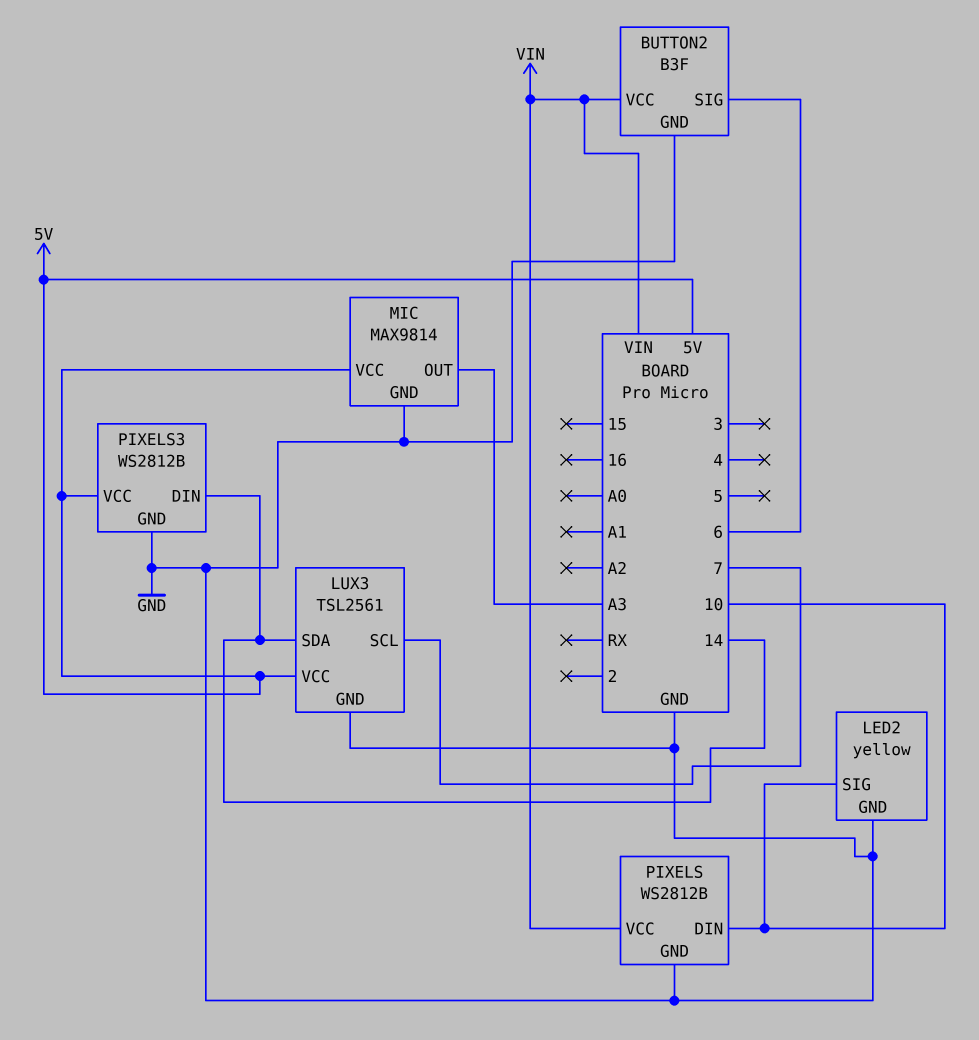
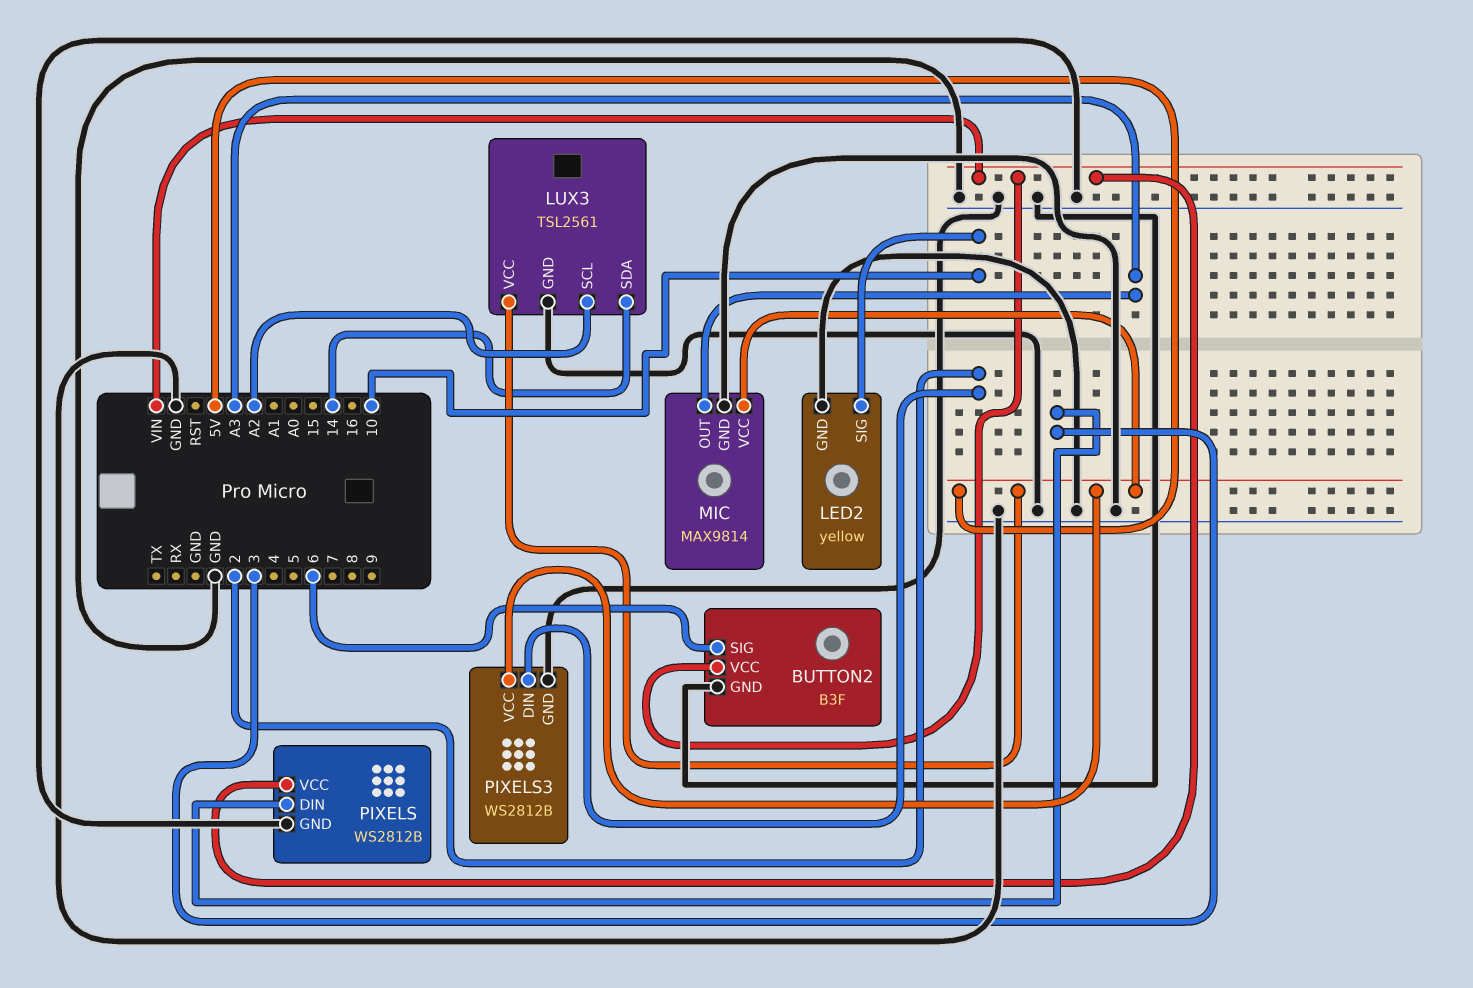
LUX3 pin SCL: 7 -> A2
PIXELS pin DIN: 10 -> 3
PIXELS3 pin DIN: 14 -> 2

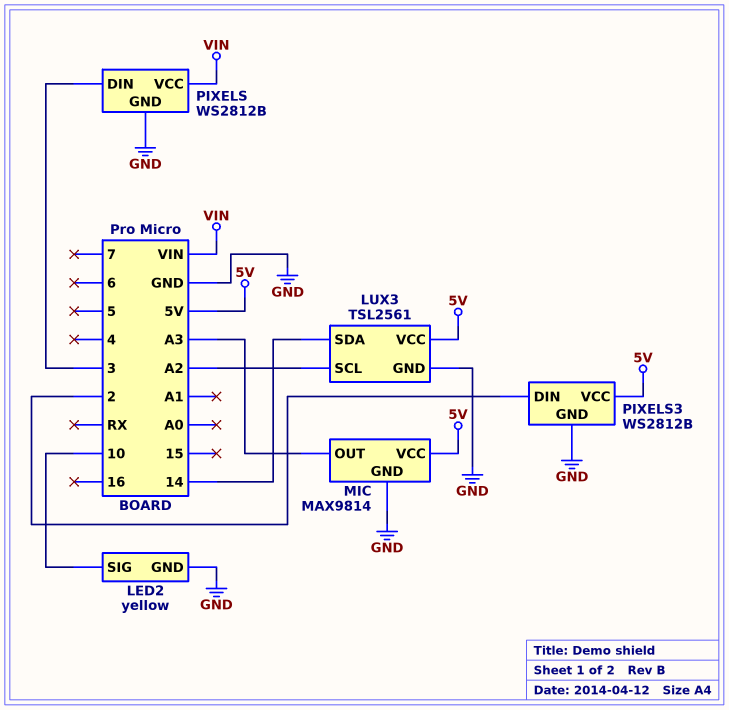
BUTTON2: B3F -> none
BUTTON2 pin GND: GND -> none
BUTTON2 pin SIG: 6 -> none
BUTTON2 pin VCC: VIN -> none

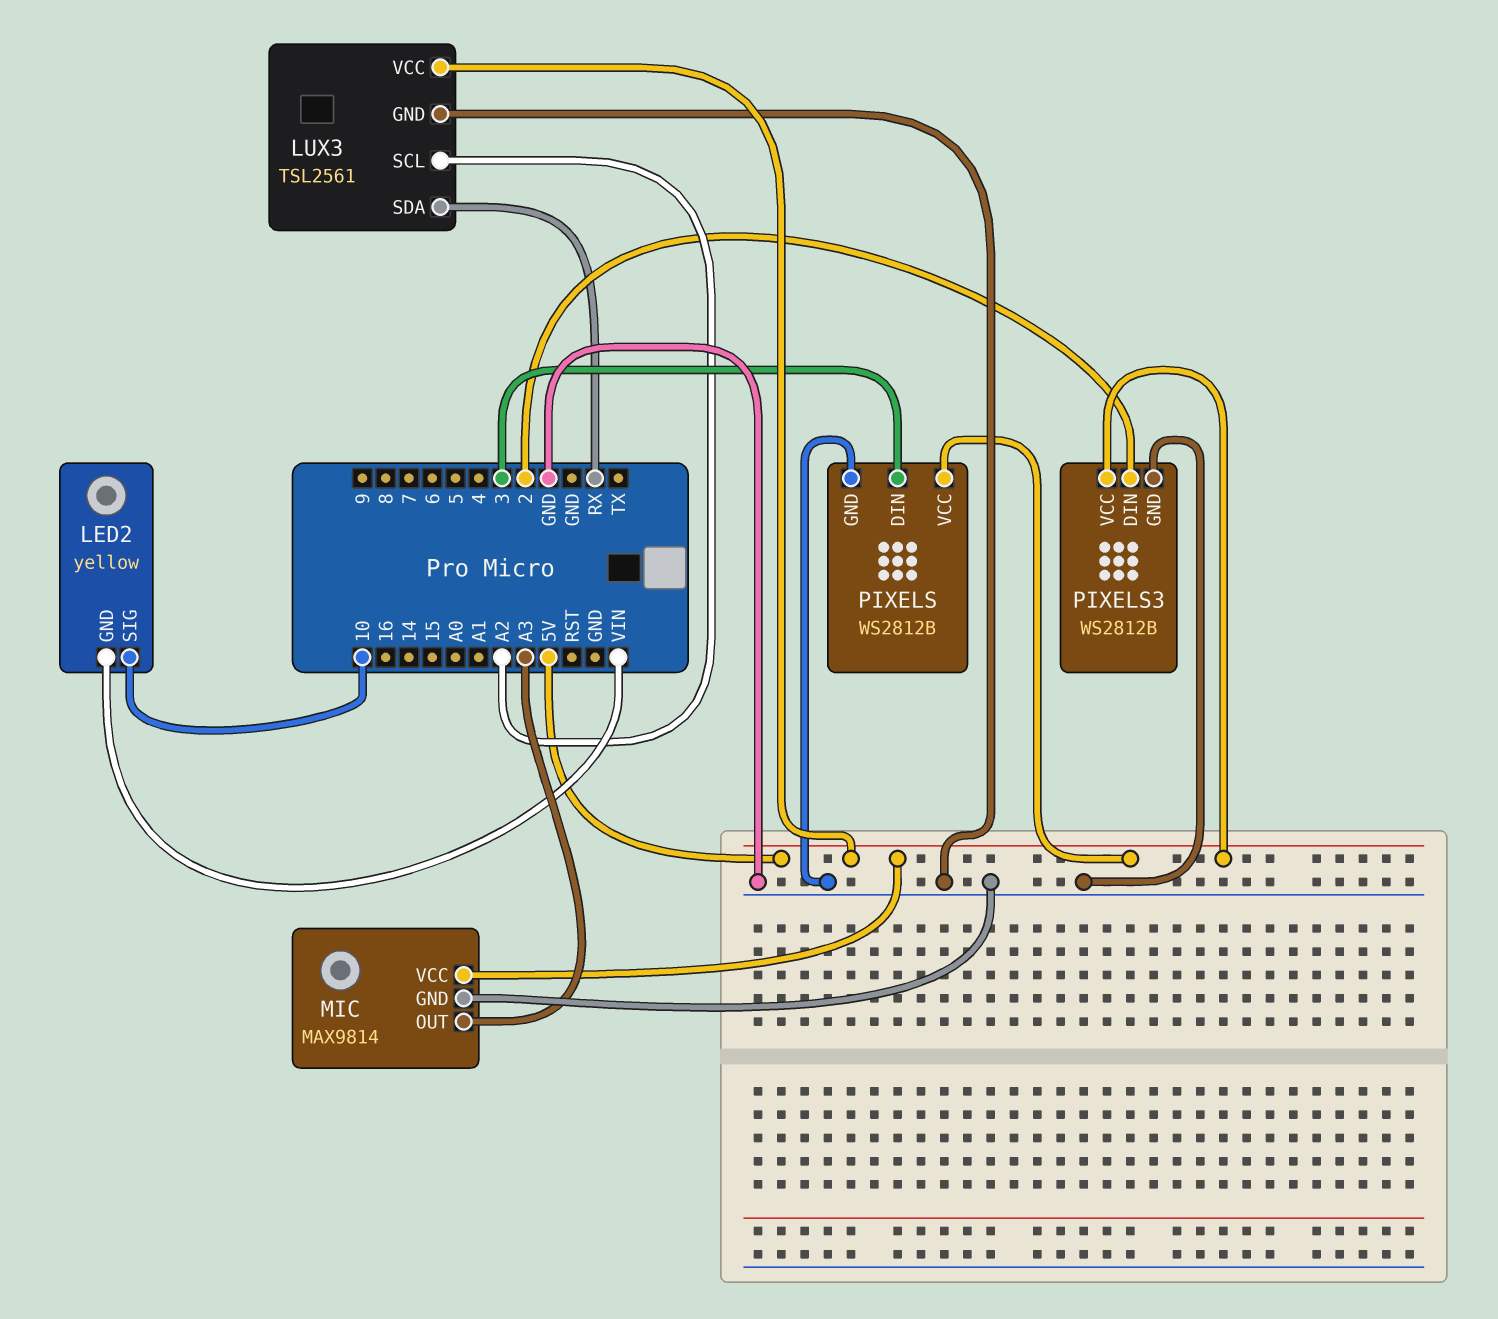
LED2 pin GND: GND -> VIN
LUX3 pin SDA: 14 -> RX
PIXELS pin VCC: VIN -> 5V

